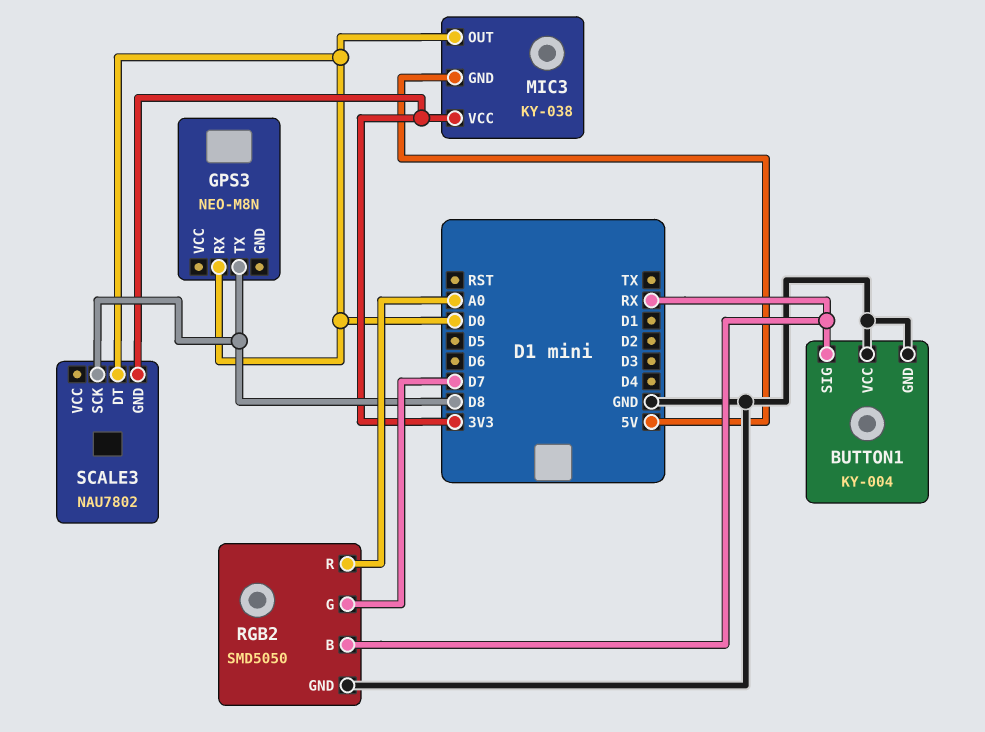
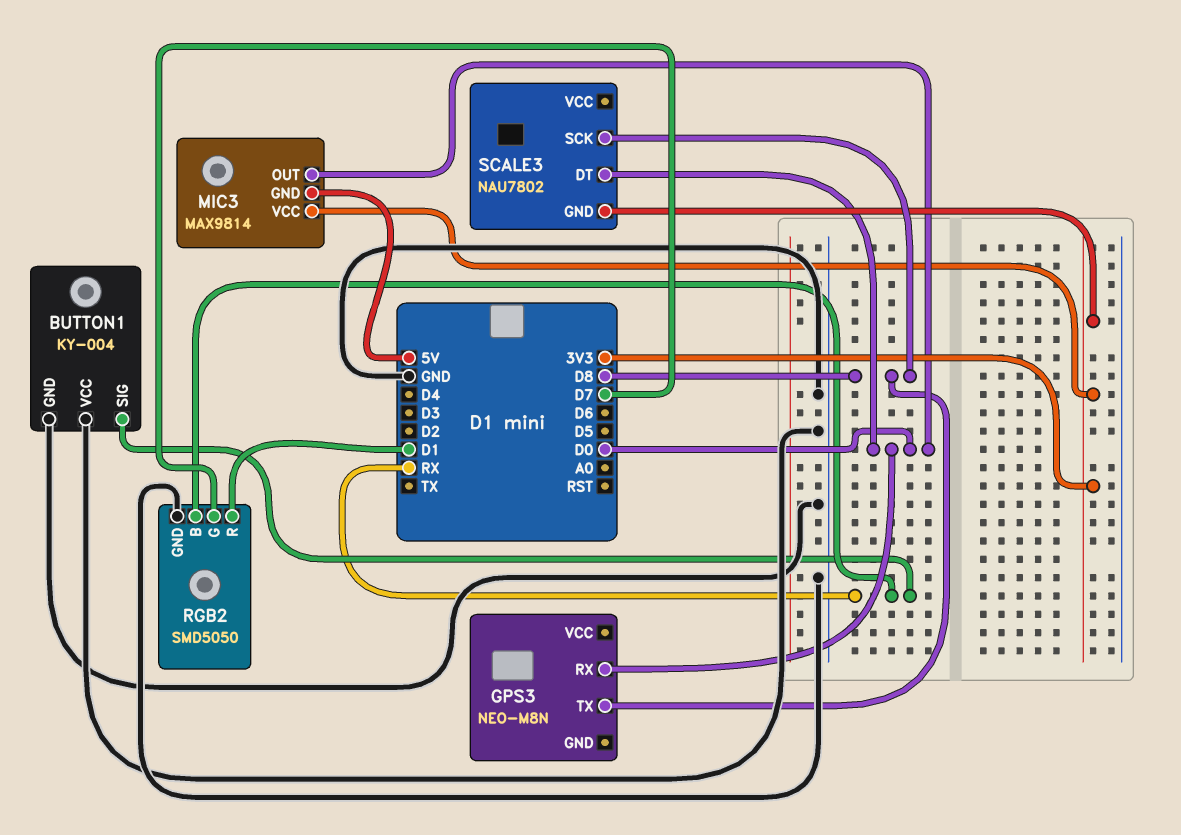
MIC3: KY-038 -> MAX9814
RGB2 pin R: A0 -> D1

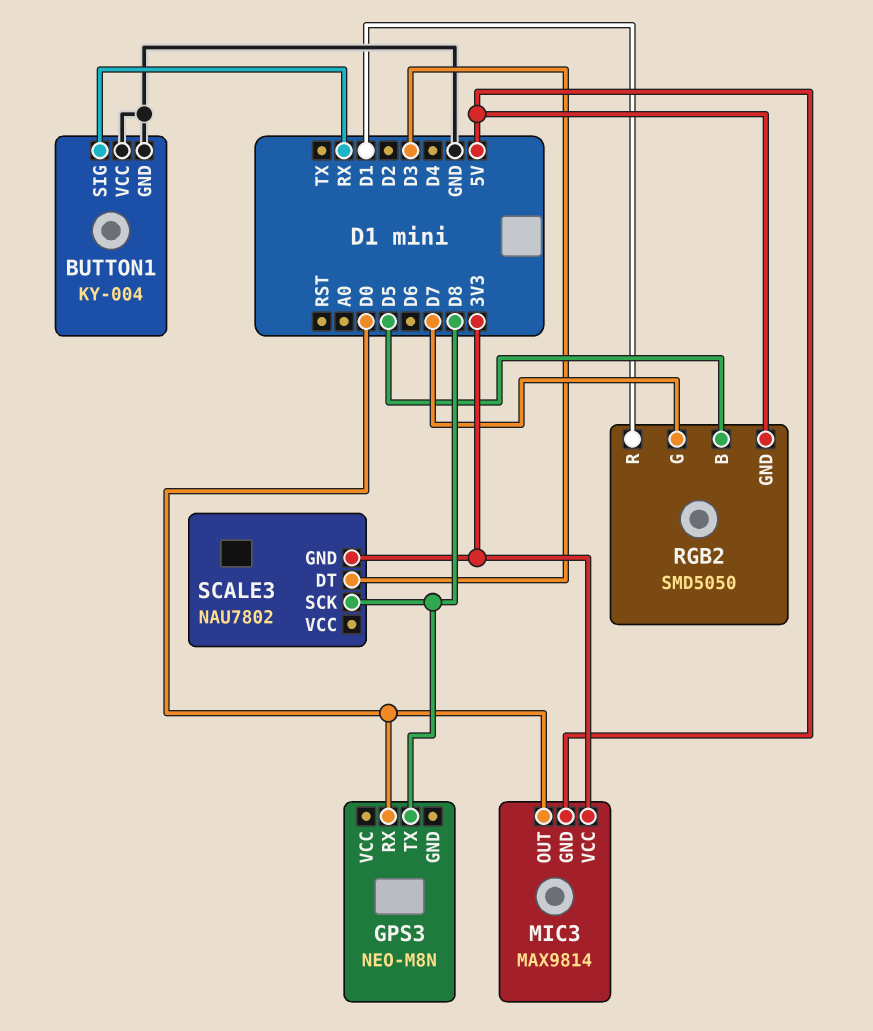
RGB2 pin B: RX -> D5
RGB2 pin GND: GND -> 5V
SCALE3 pin DT: D0 -> D3

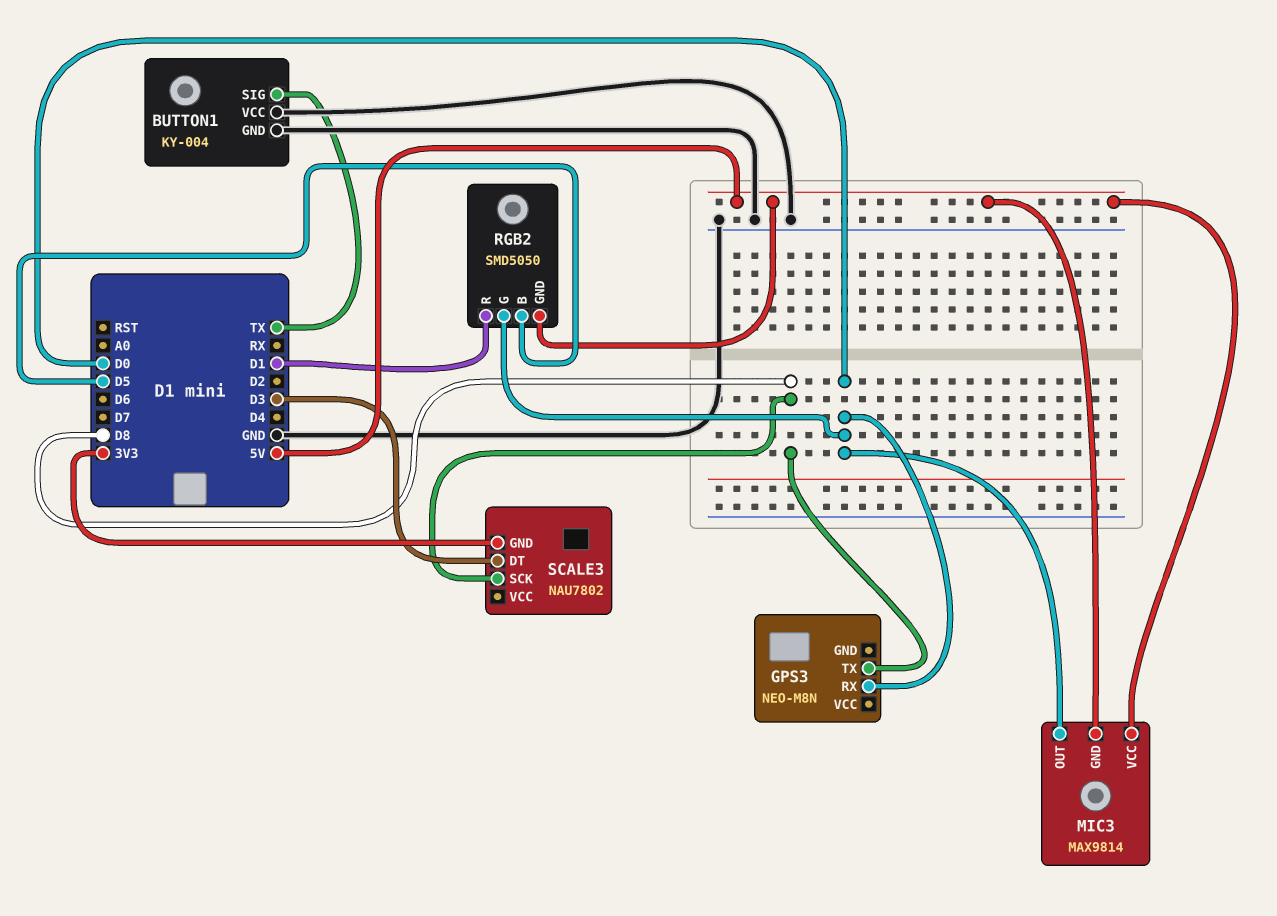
BUTTON1 pin SIG: RX -> TX
MIC3 pin VCC: 3V3 -> 5V
RGB2 pin G: D7 -> D0

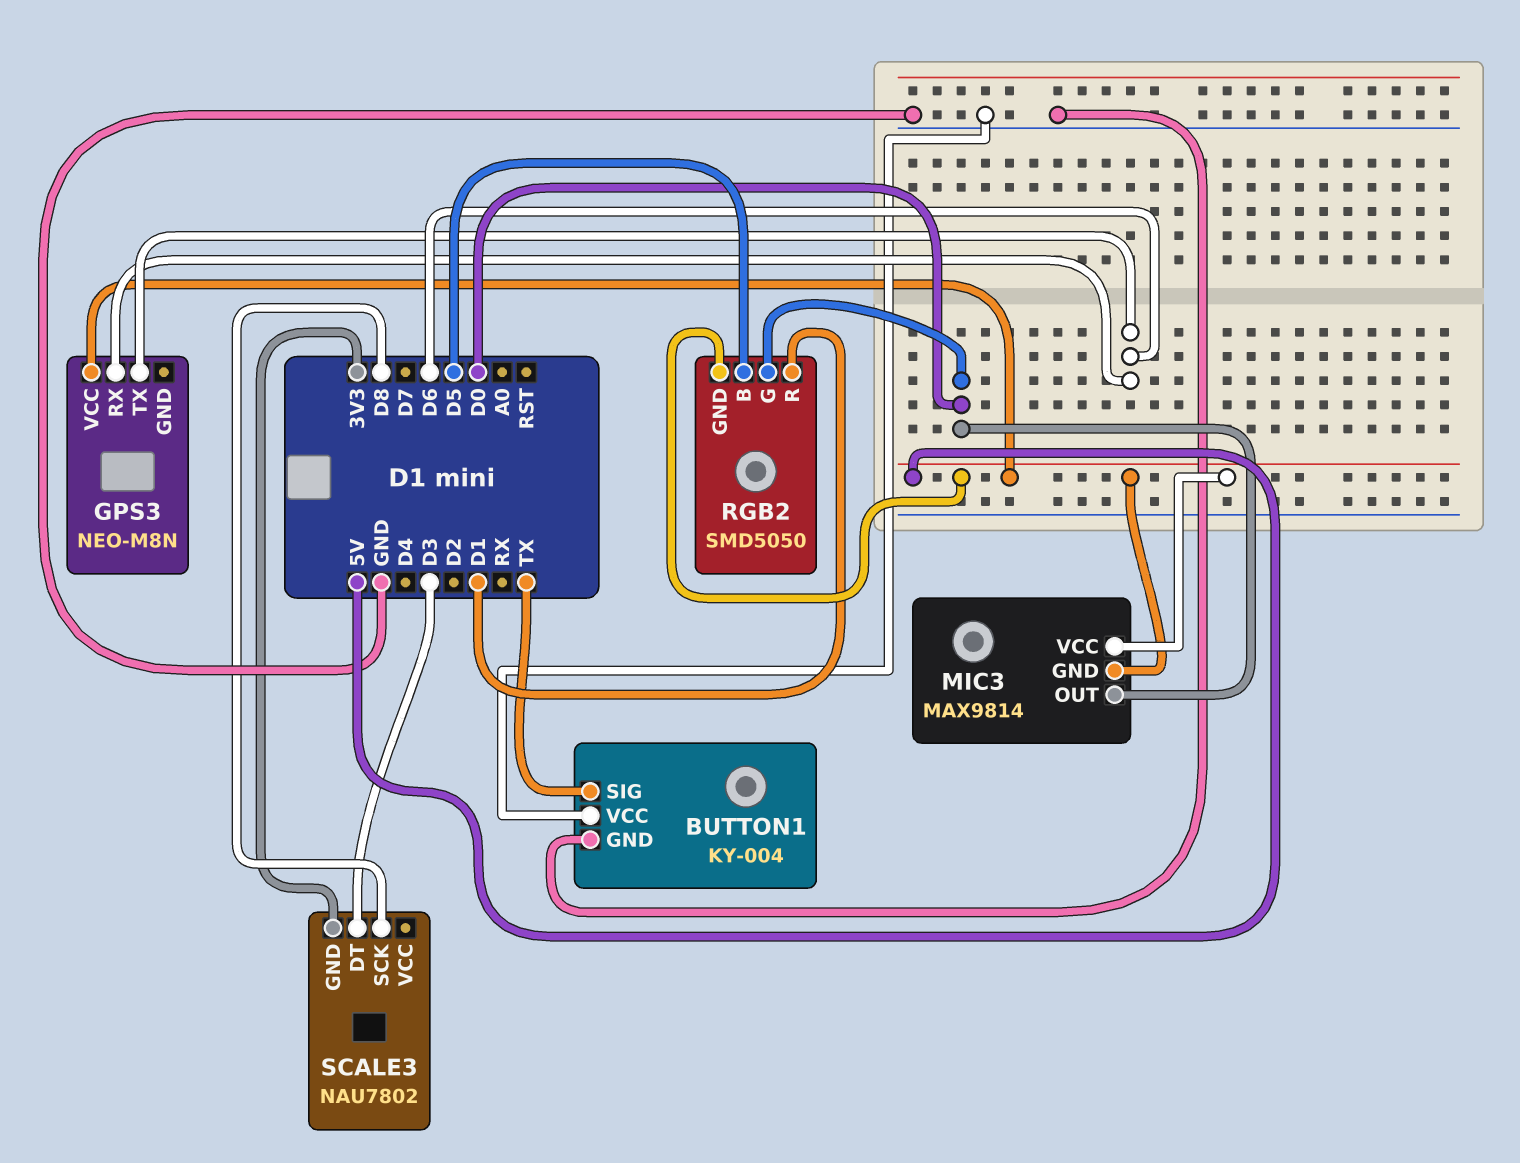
GPS3 pin RX: D0 -> D6
GPS3 pin TX: D8 -> D6
GPS3 pin VCC: none -> 5V

